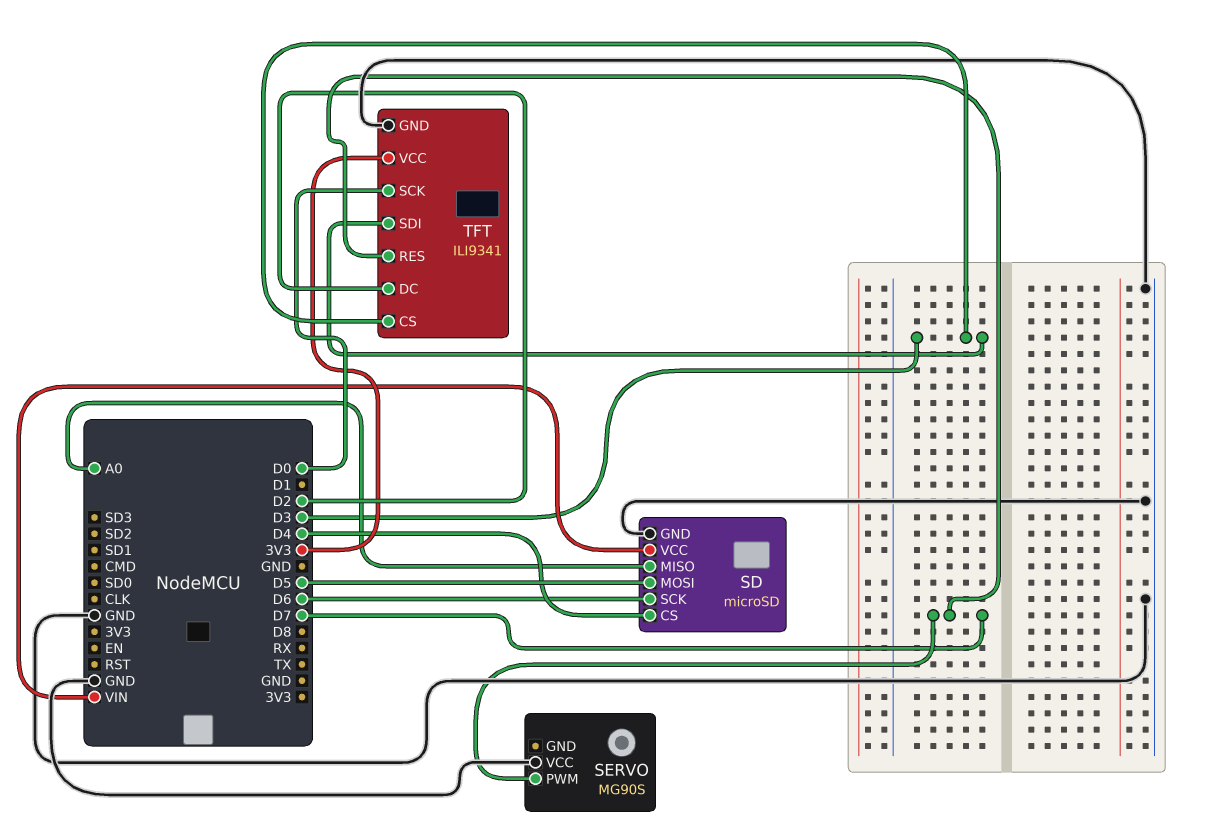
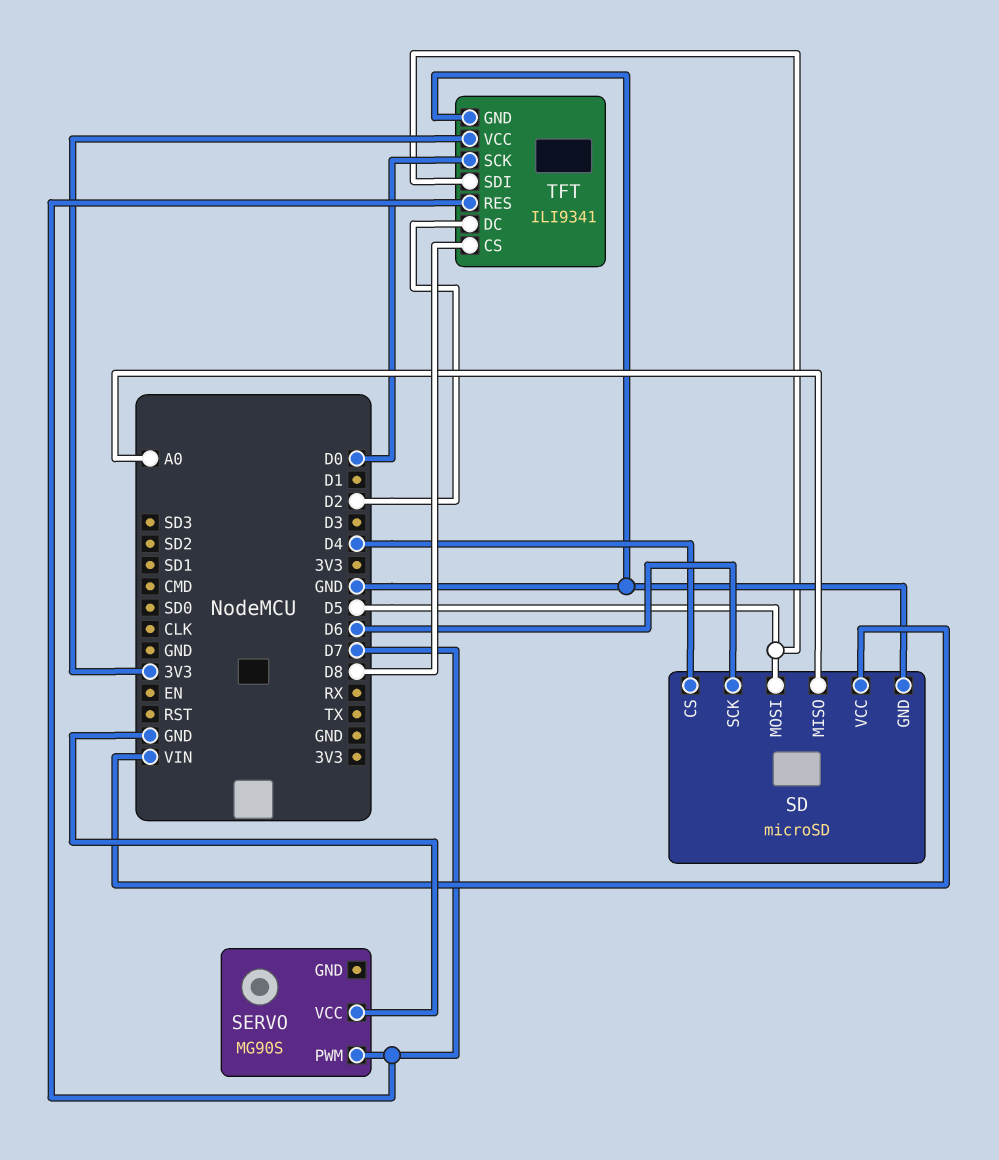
TFT pin CS: D3 -> D8
TFT pin SDI: D3 -> D5

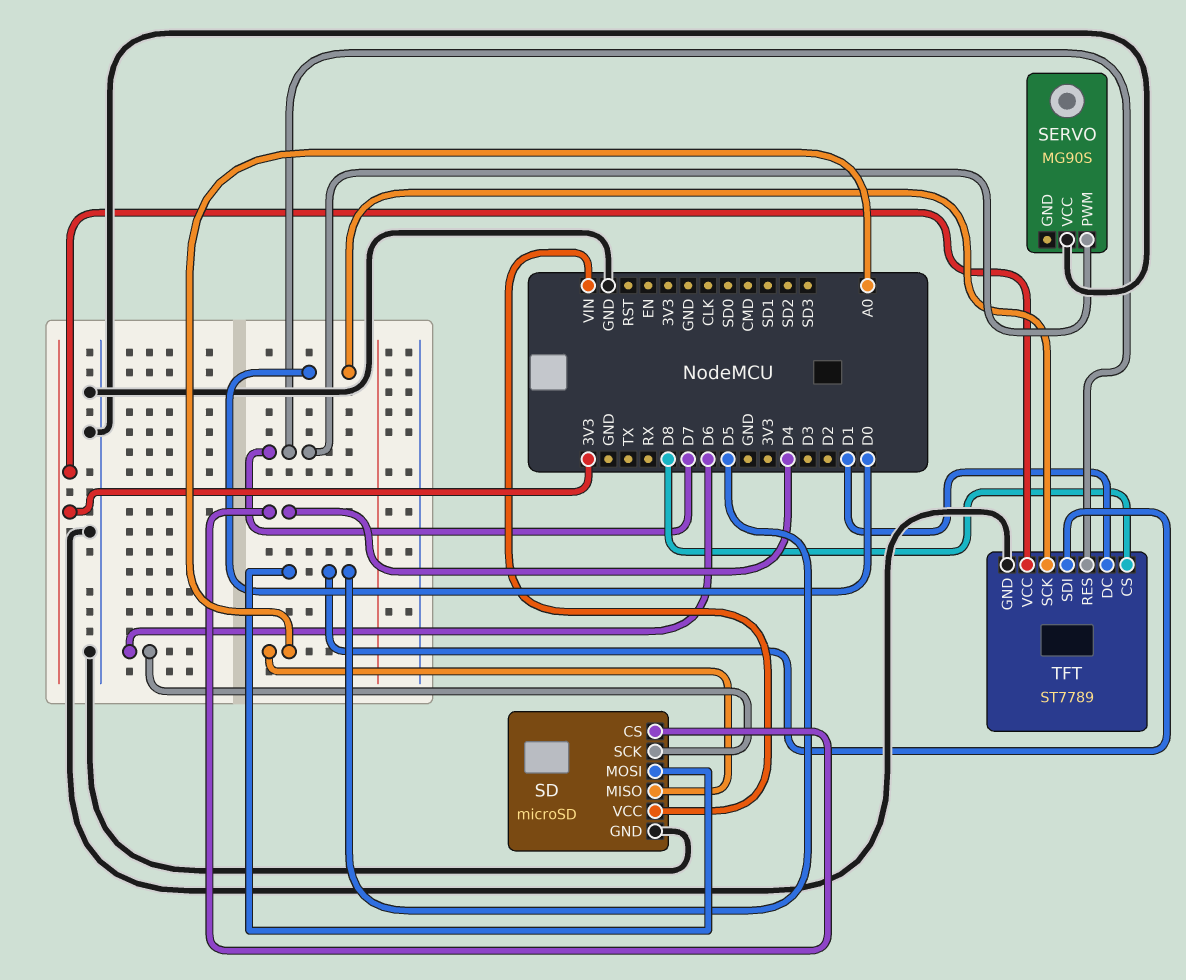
TFT: ILI9341 -> ST7789
TFT pin DC: D2 -> D1

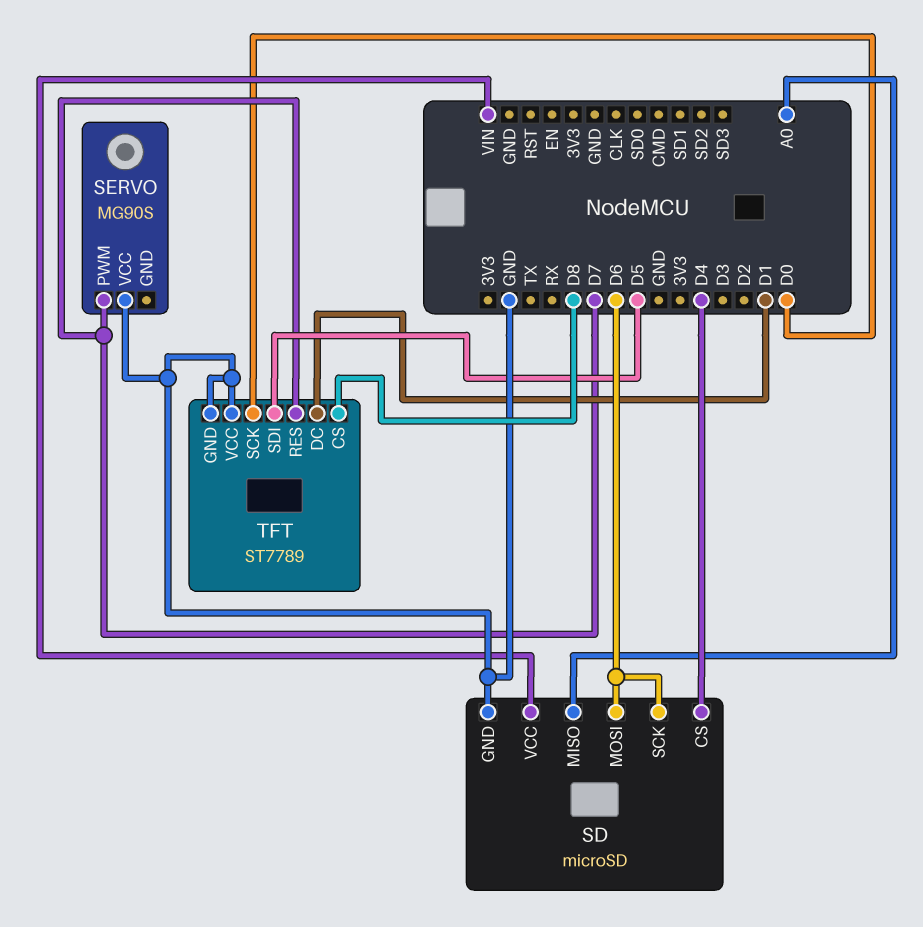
SD pin MOSI: D5 -> D6
TFT pin VCC: 3V3 -> GND

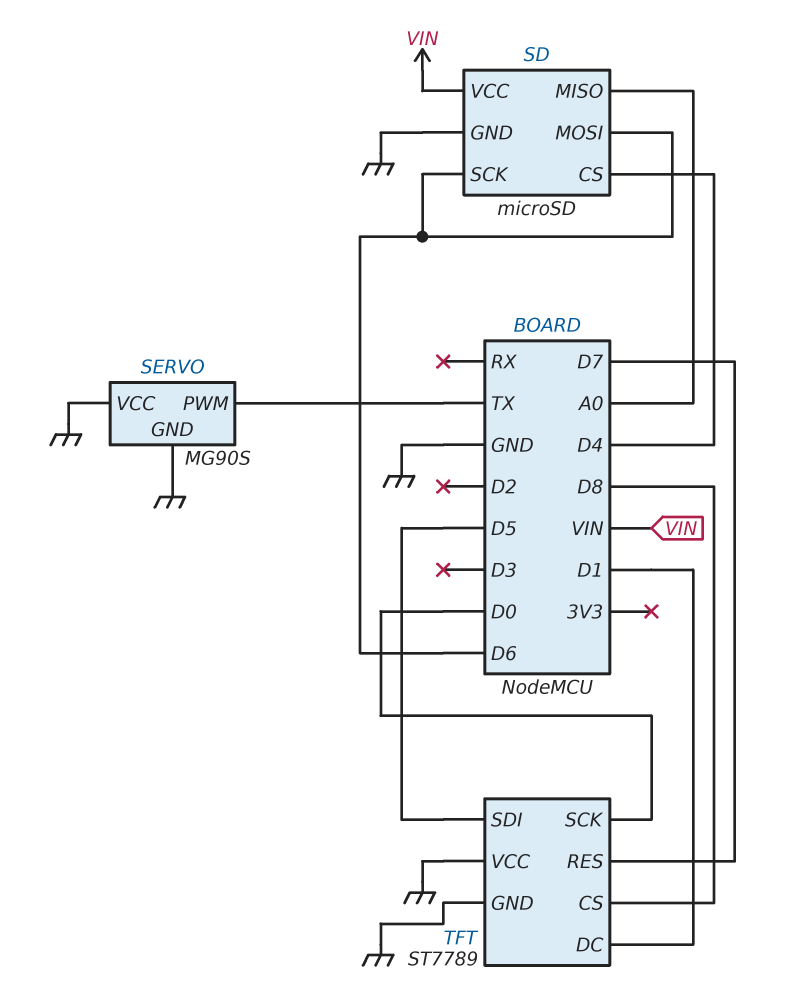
SERVO pin GND: none -> GND
SERVO pin PWM: D7 -> TX

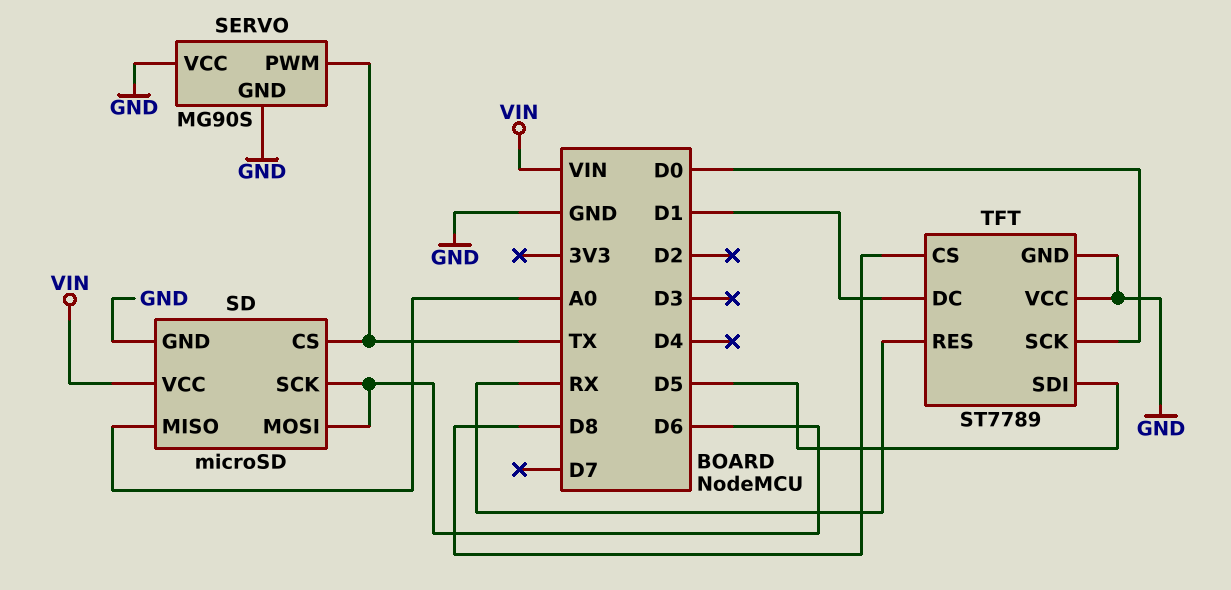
SD pin CS: D4 -> TX
TFT pin RES: D7 -> RX

